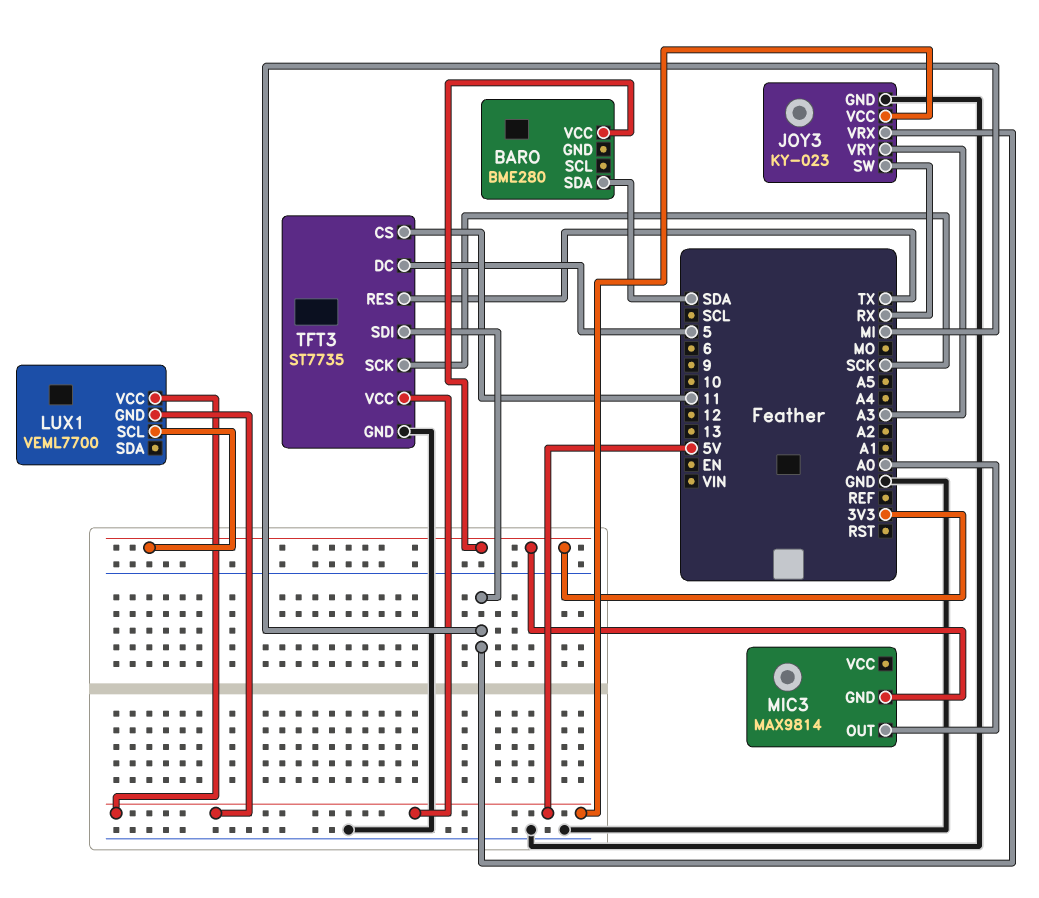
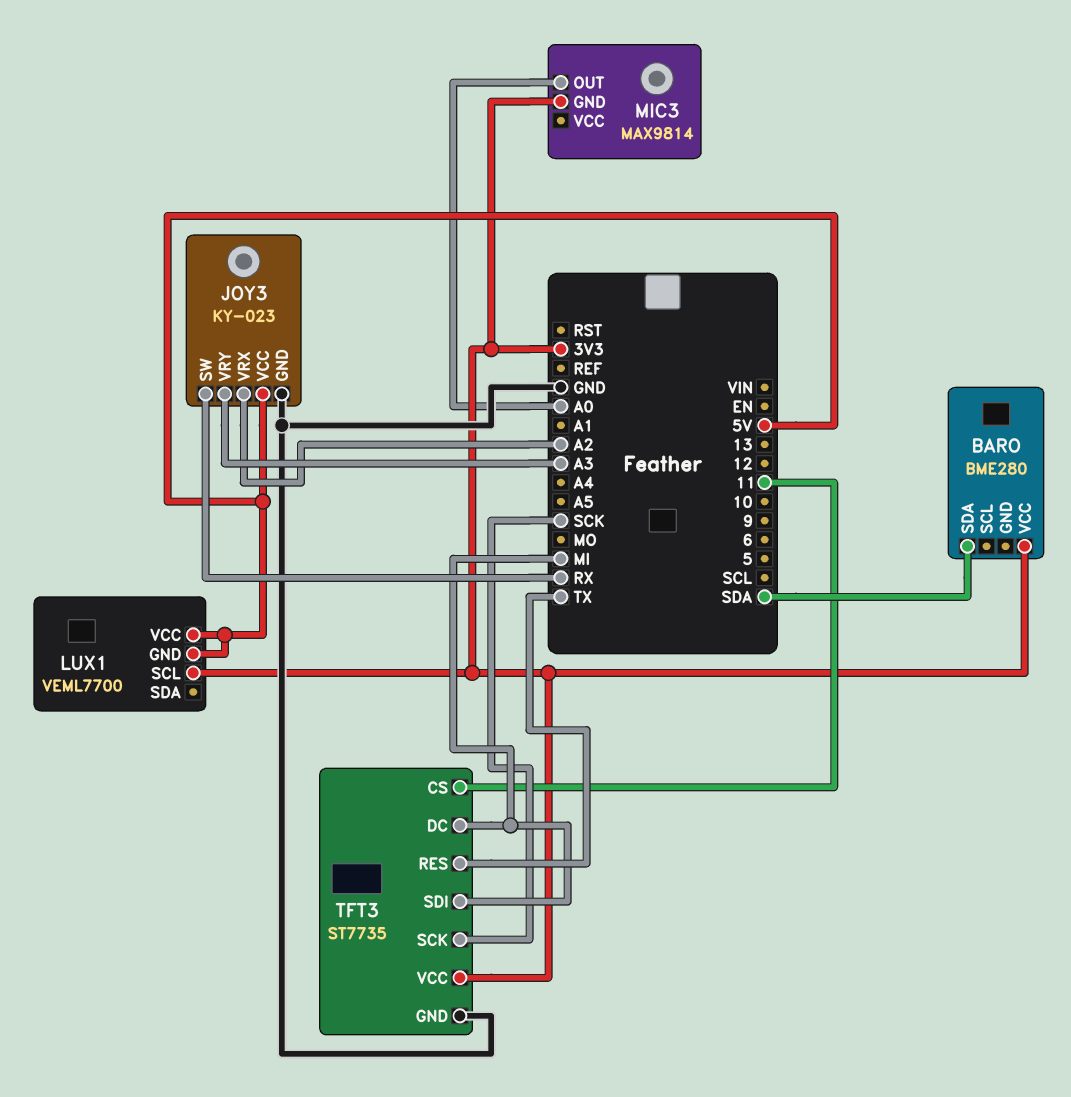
JOY3 pin VRX: MI -> A2
TFT3 pin DC: 5 -> MI
TFT3 pin VCC: 5V -> 3V3

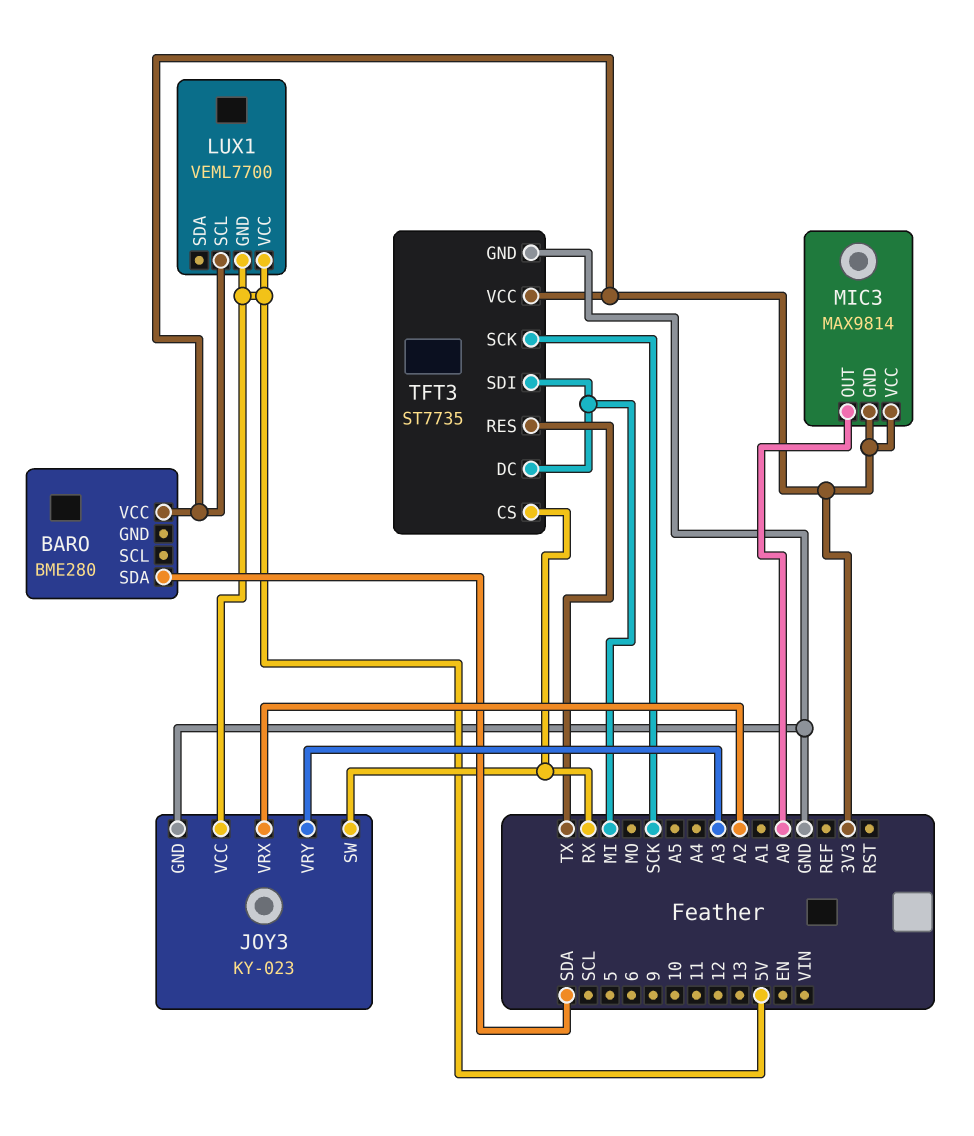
MIC3 pin VCC: none -> 3V3
TFT3 pin CS: 11 -> RX

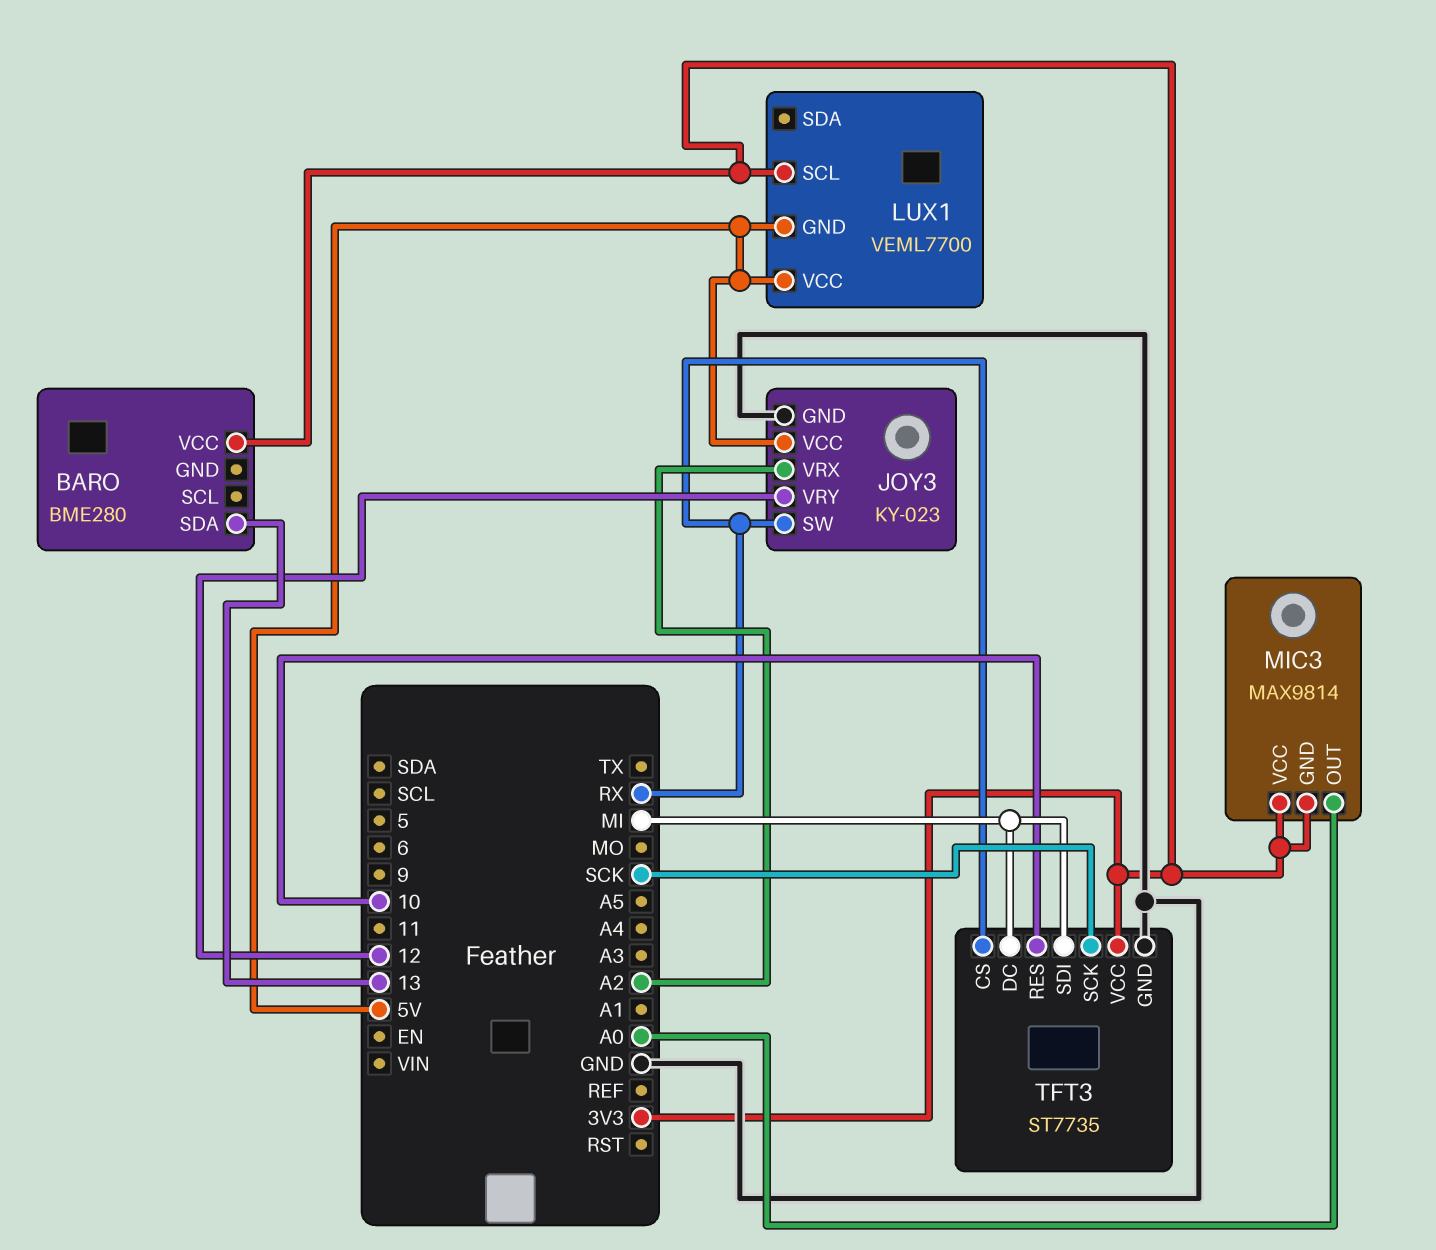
BARO pin SDA: SDA -> 13
JOY3 pin VRY: A3 -> 12
TFT3 pin RES: TX -> 10

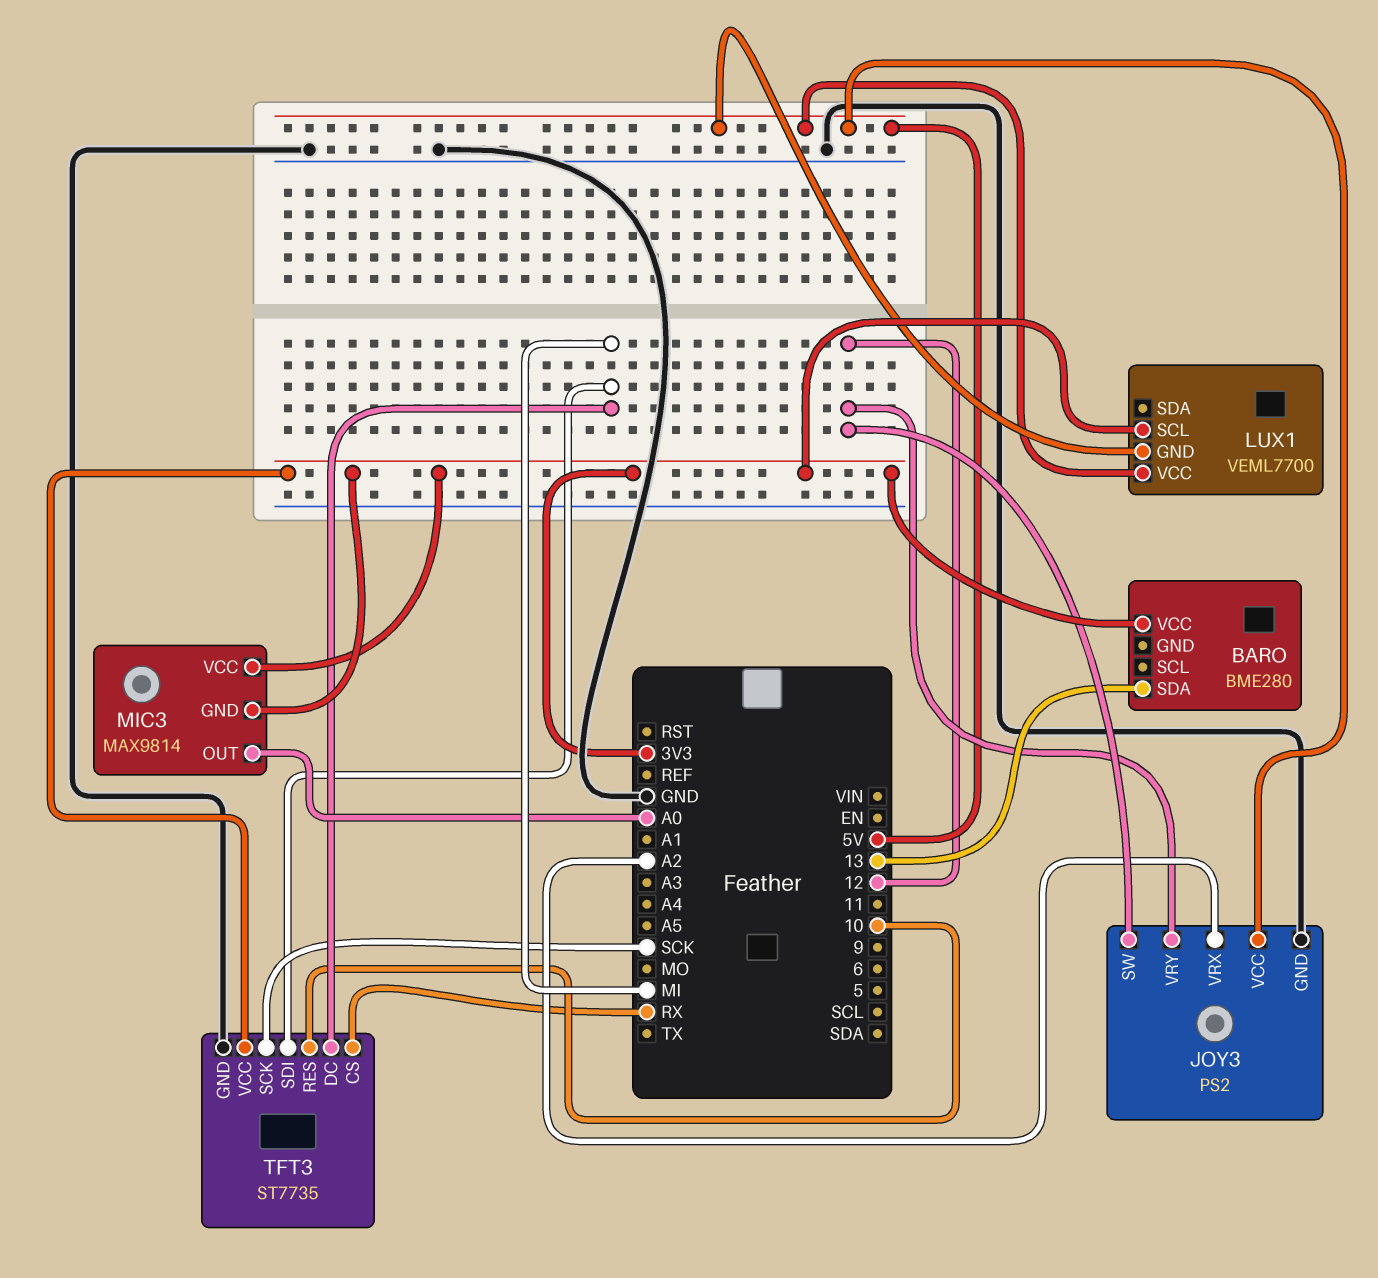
JOY3: KY-023 -> PS2
JOY3 pin SW: RX -> 12

